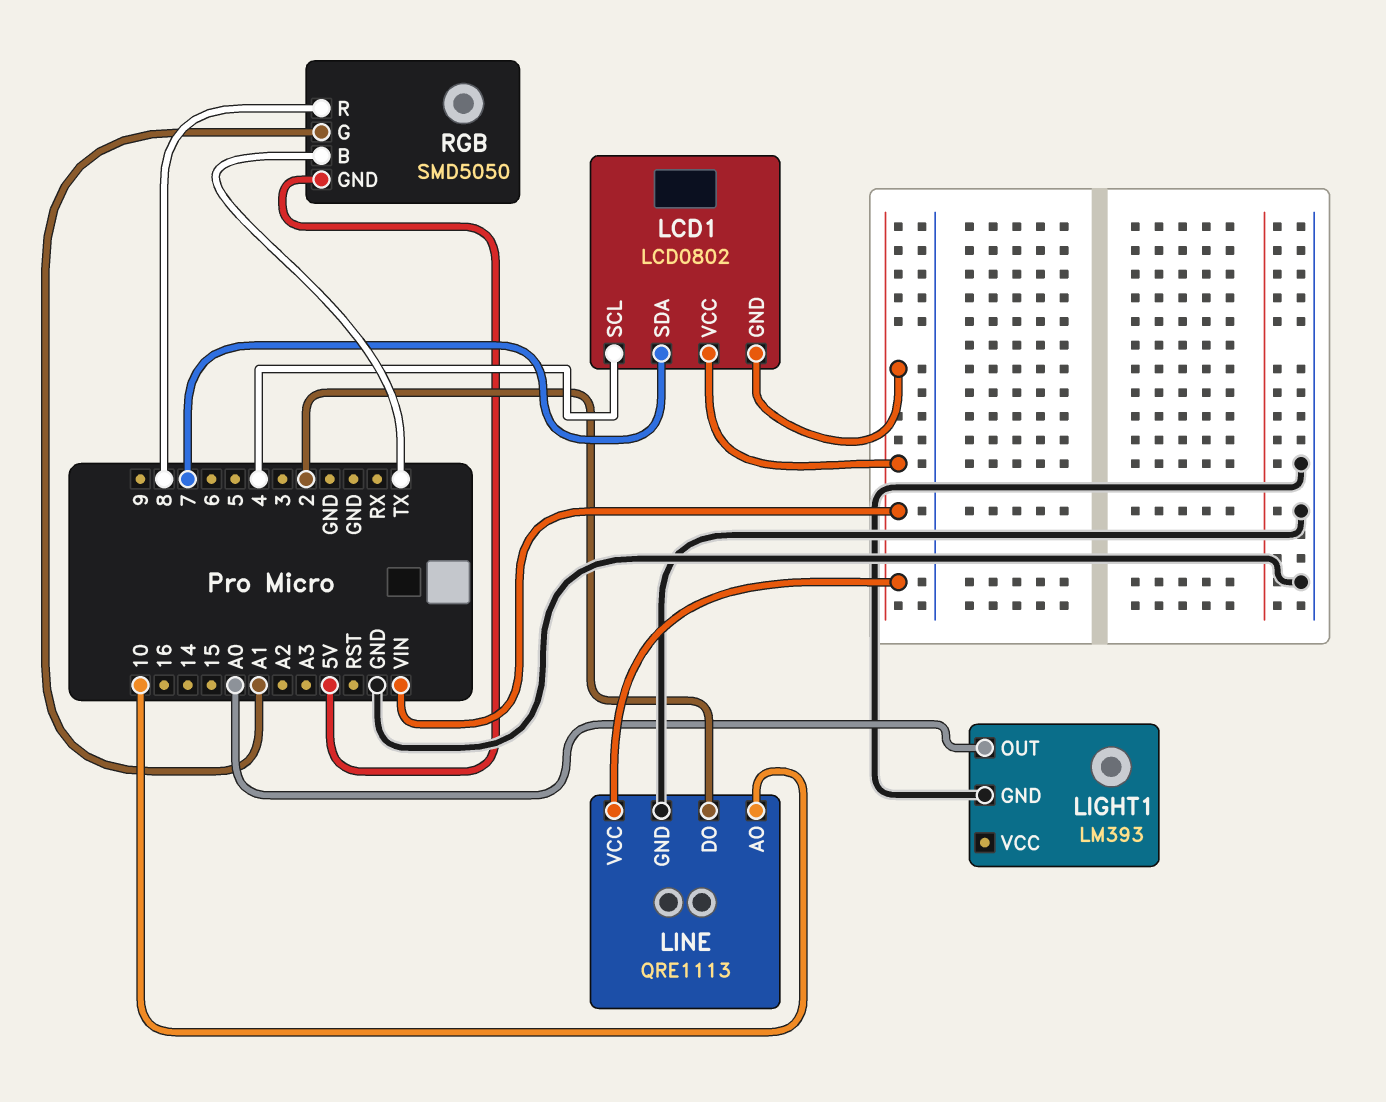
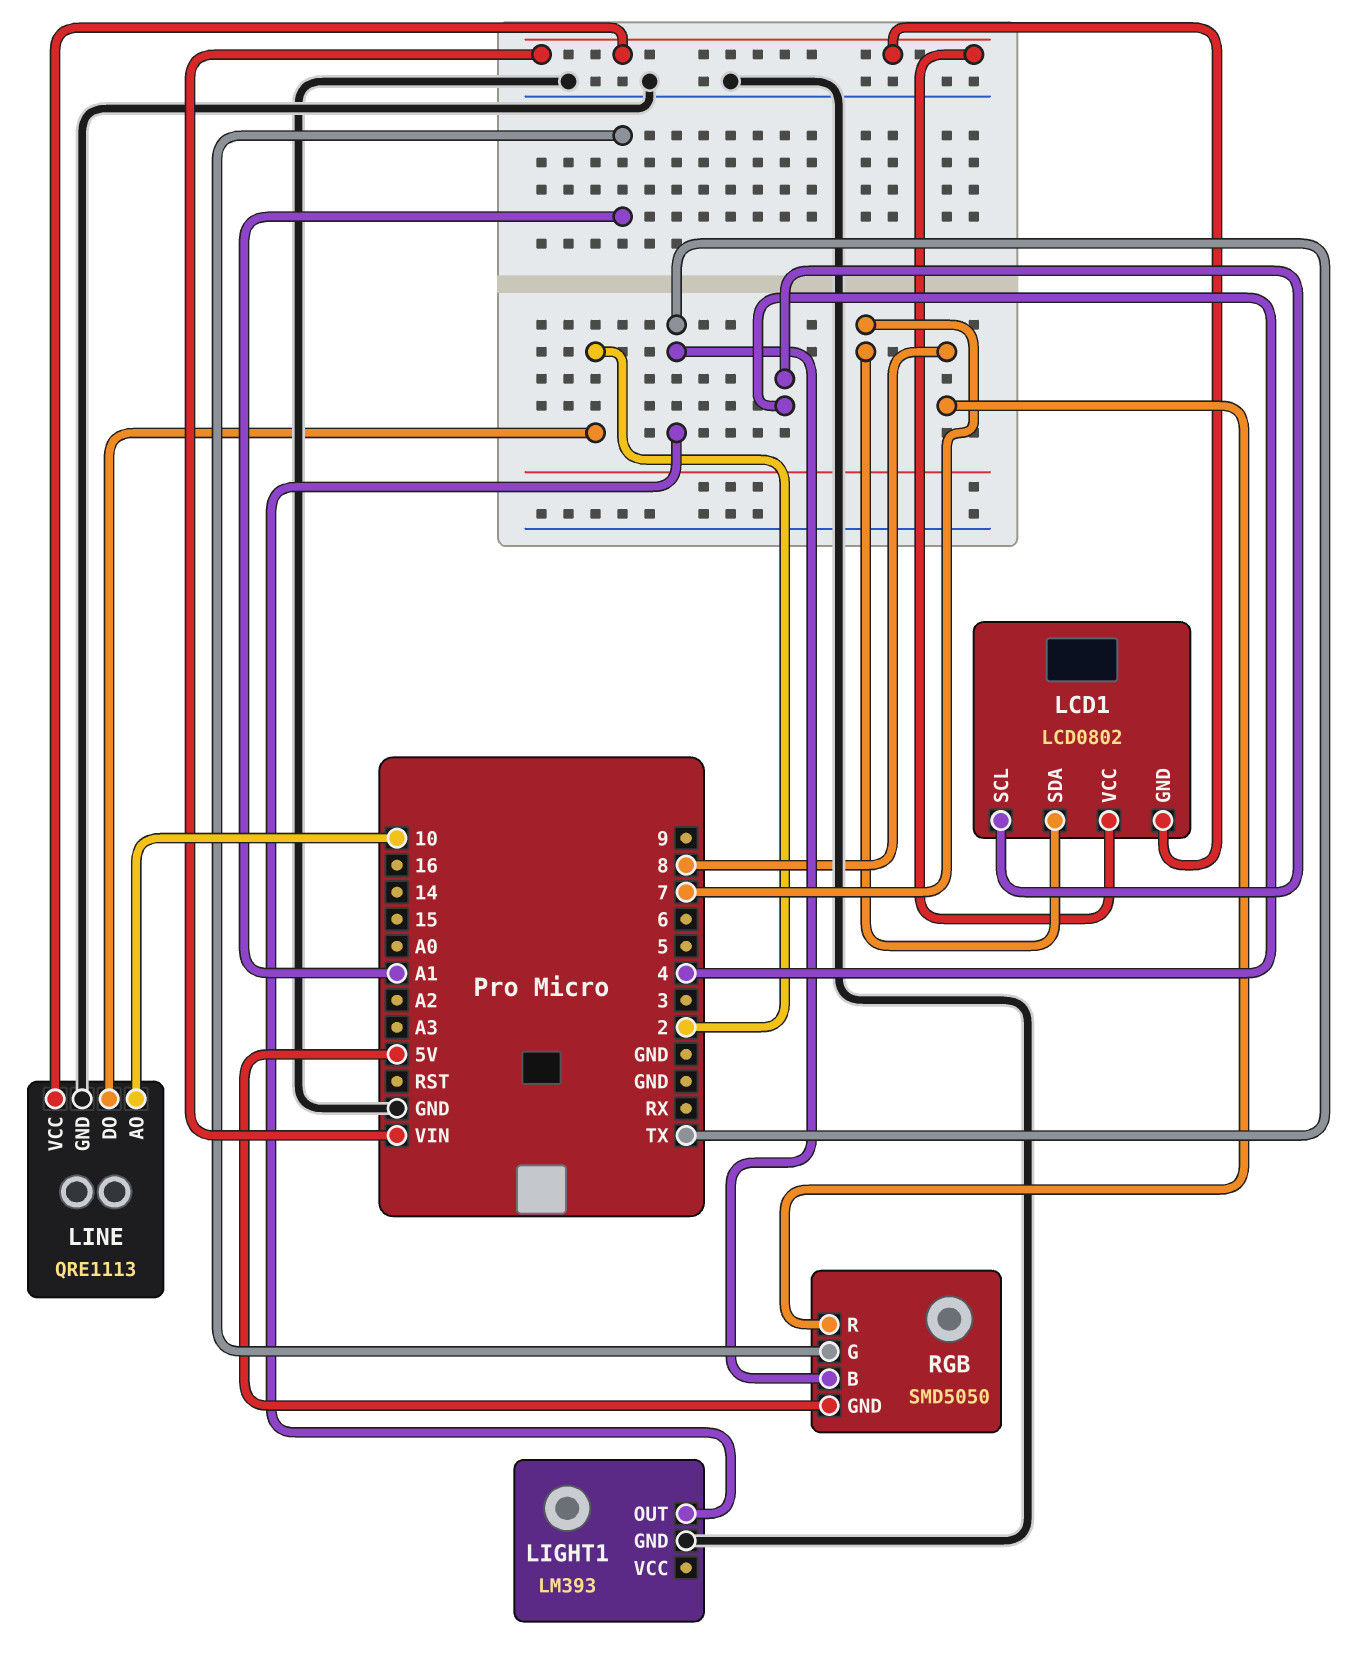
LIGHT1 pin OUT: A0 -> TX

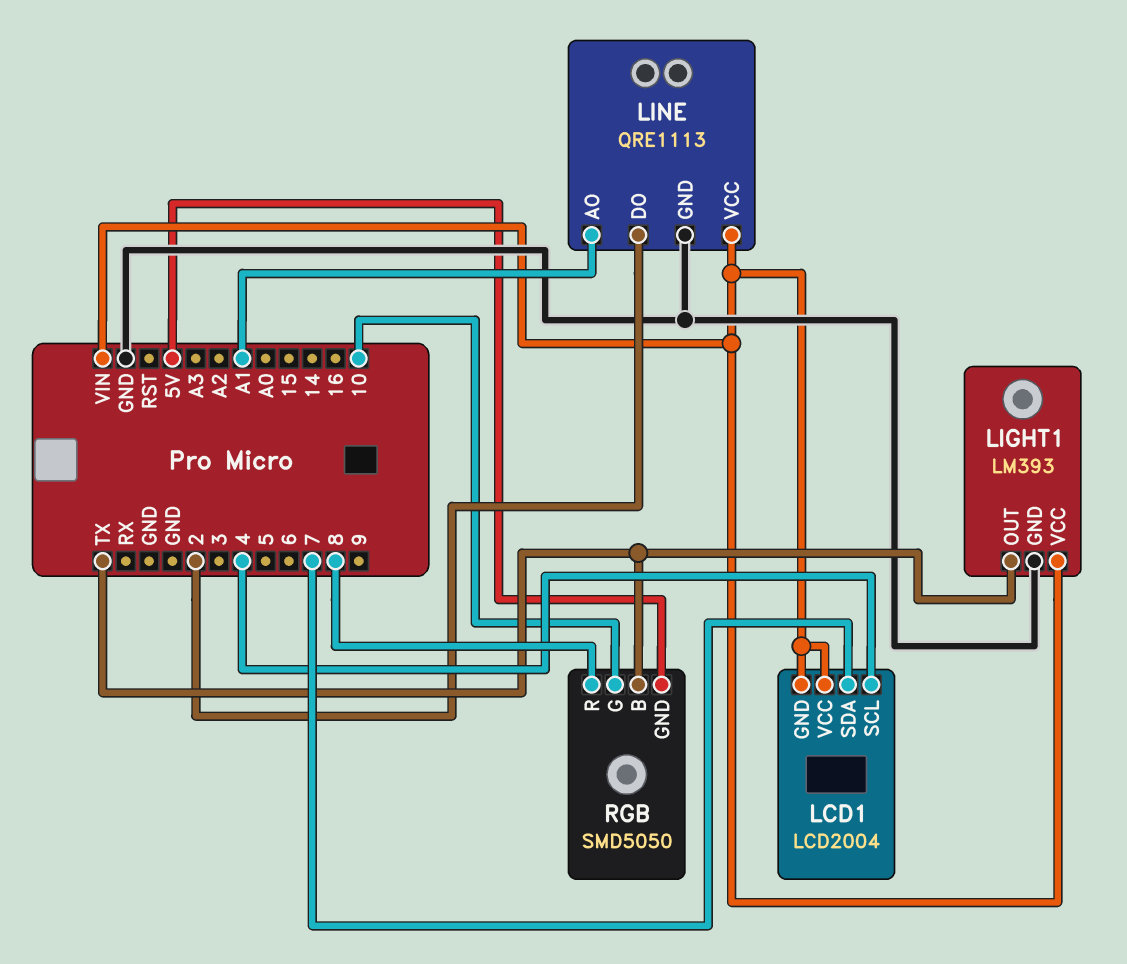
LCD1: LCD0802 -> LCD2004
LIGHT1 pin VCC: none -> VIN
LINE pin AO: 10 -> A1
RGB pin G: A1 -> 10

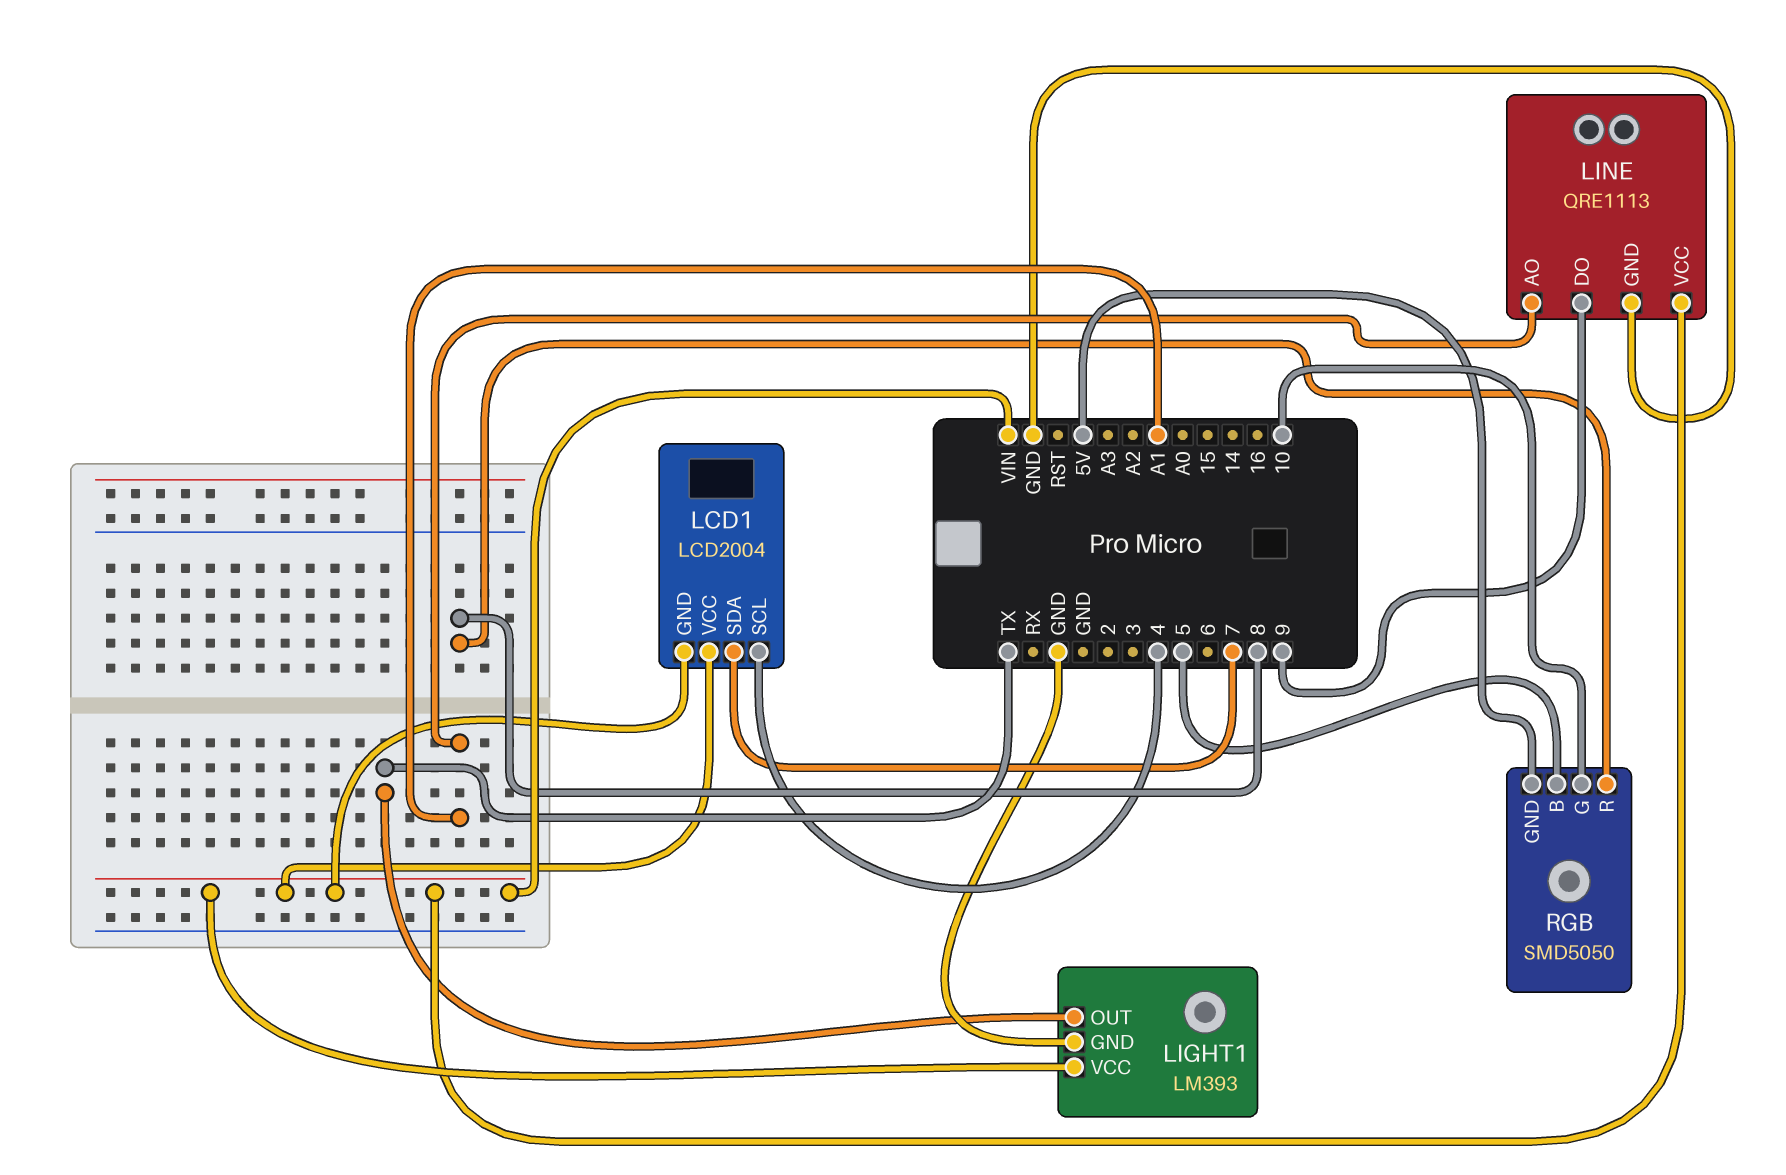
LINE pin DO: 2 -> 9
RGB pin B: TX -> 5

